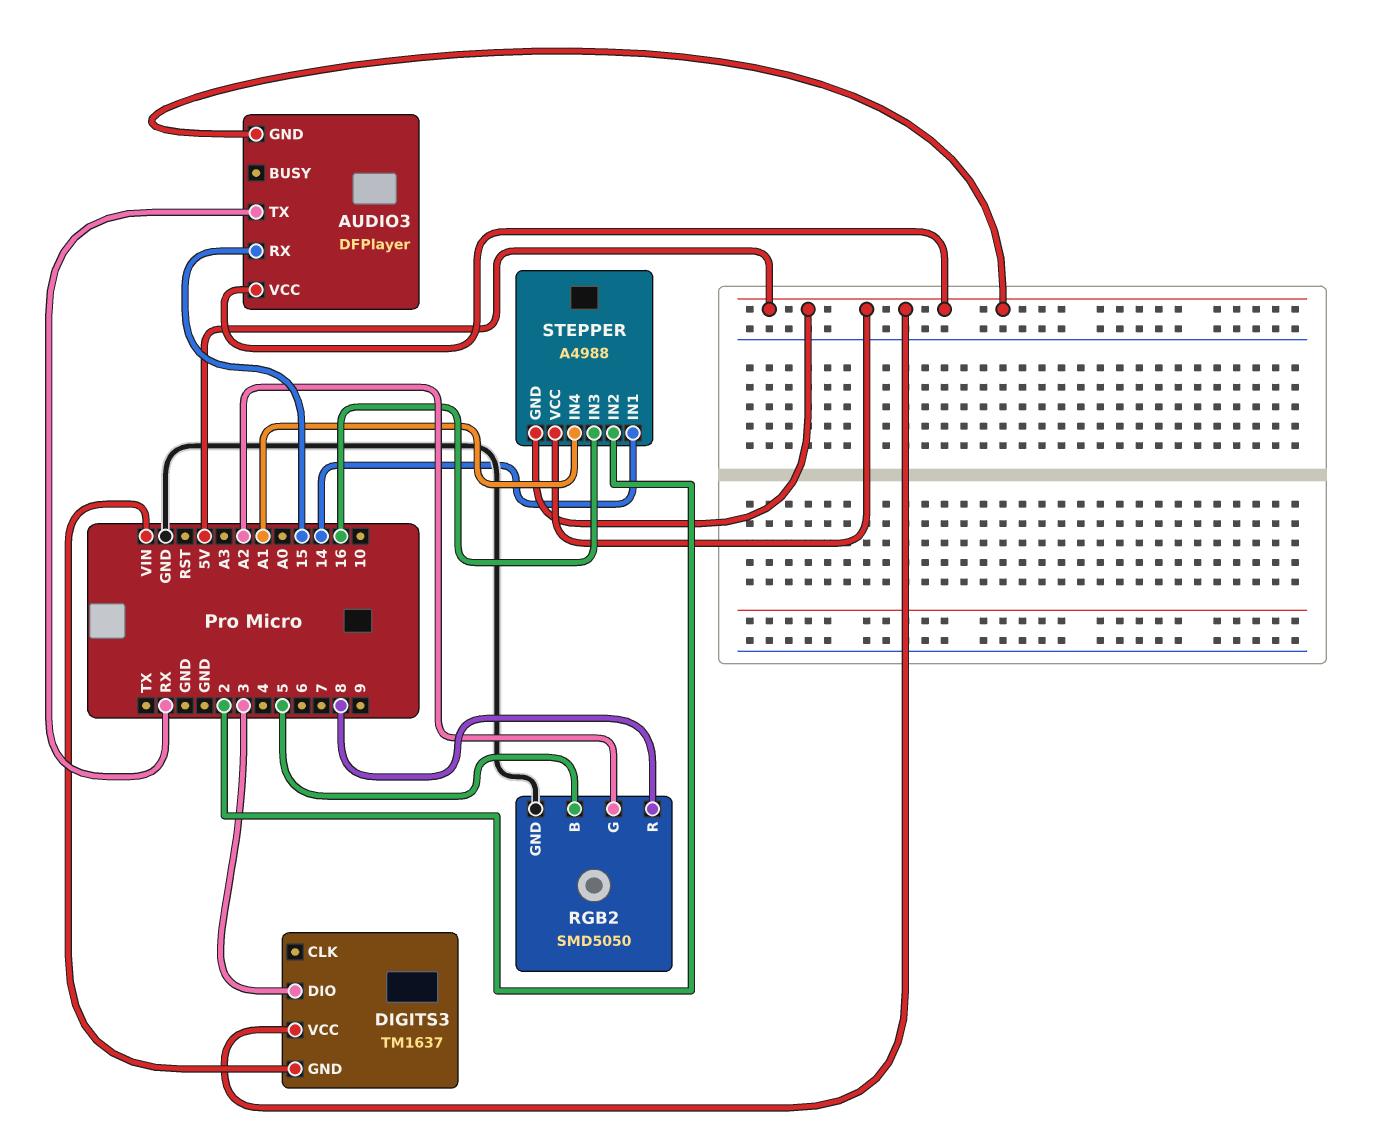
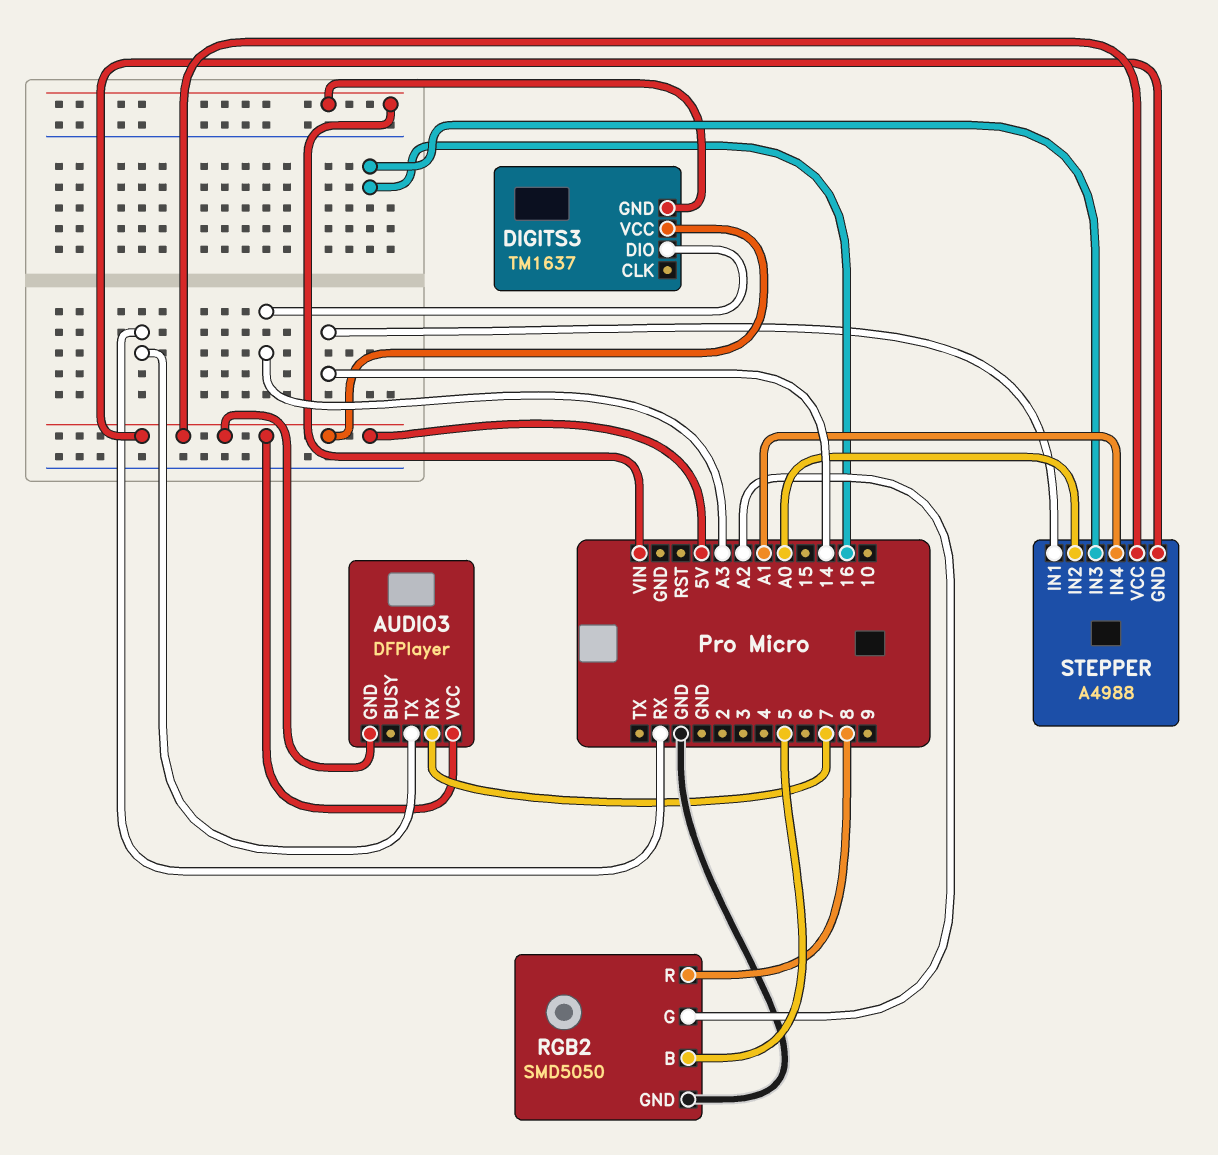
AUDIO3 pin RX: 15 -> 7
DIGITS3 pin DIO: 3 -> A3
STEPPER pin IN2: 2 -> A0

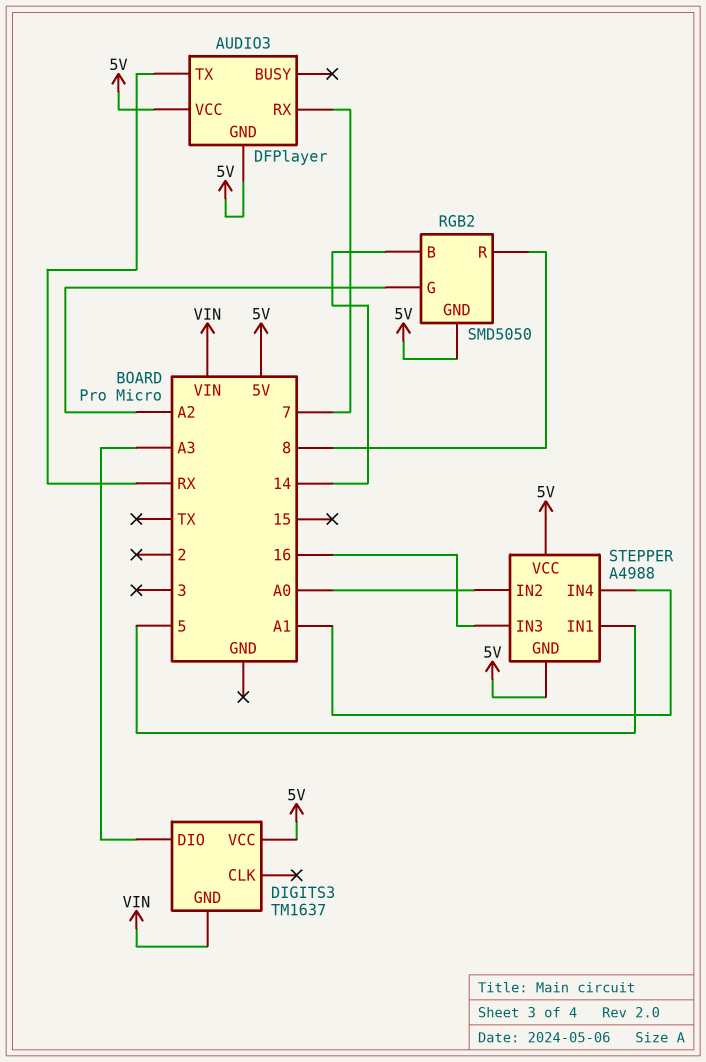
RGB2 pin B: 5 -> 14
RGB2 pin GND: GND -> 5V
STEPPER pin IN1: 14 -> 5

